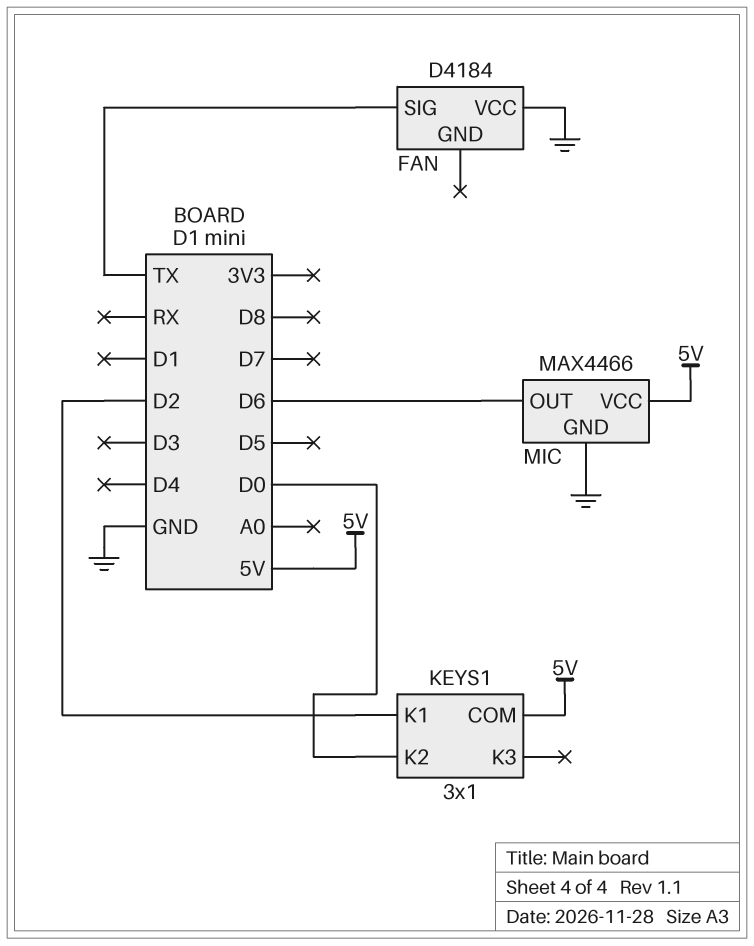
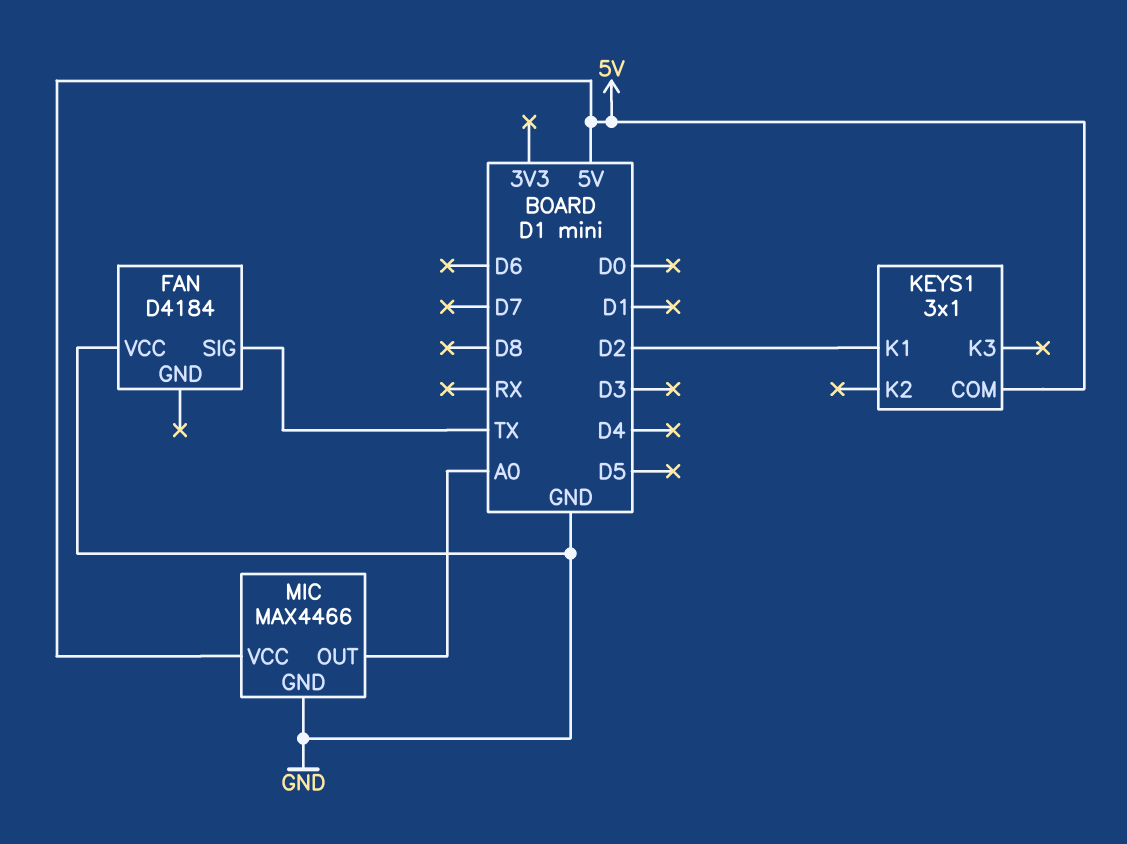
KEYS1 pin K2: D0 -> none
MIC pin OUT: D6 -> A0

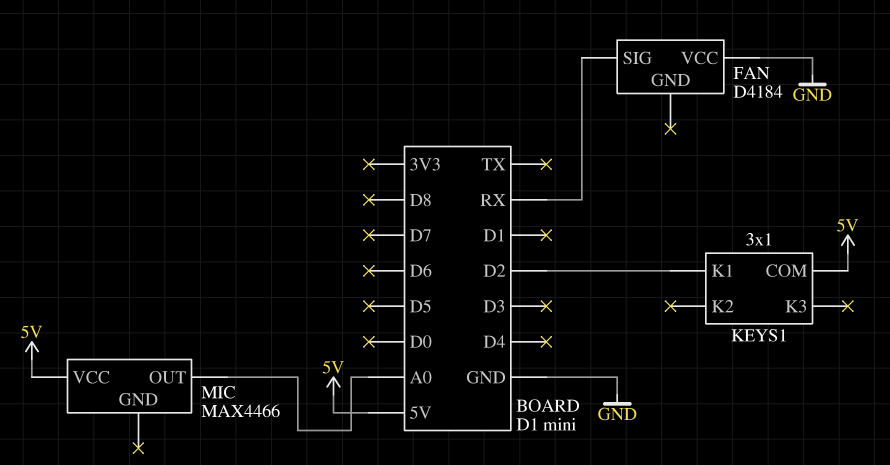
FAN pin SIG: TX -> RX
MIC pin GND: GND -> none

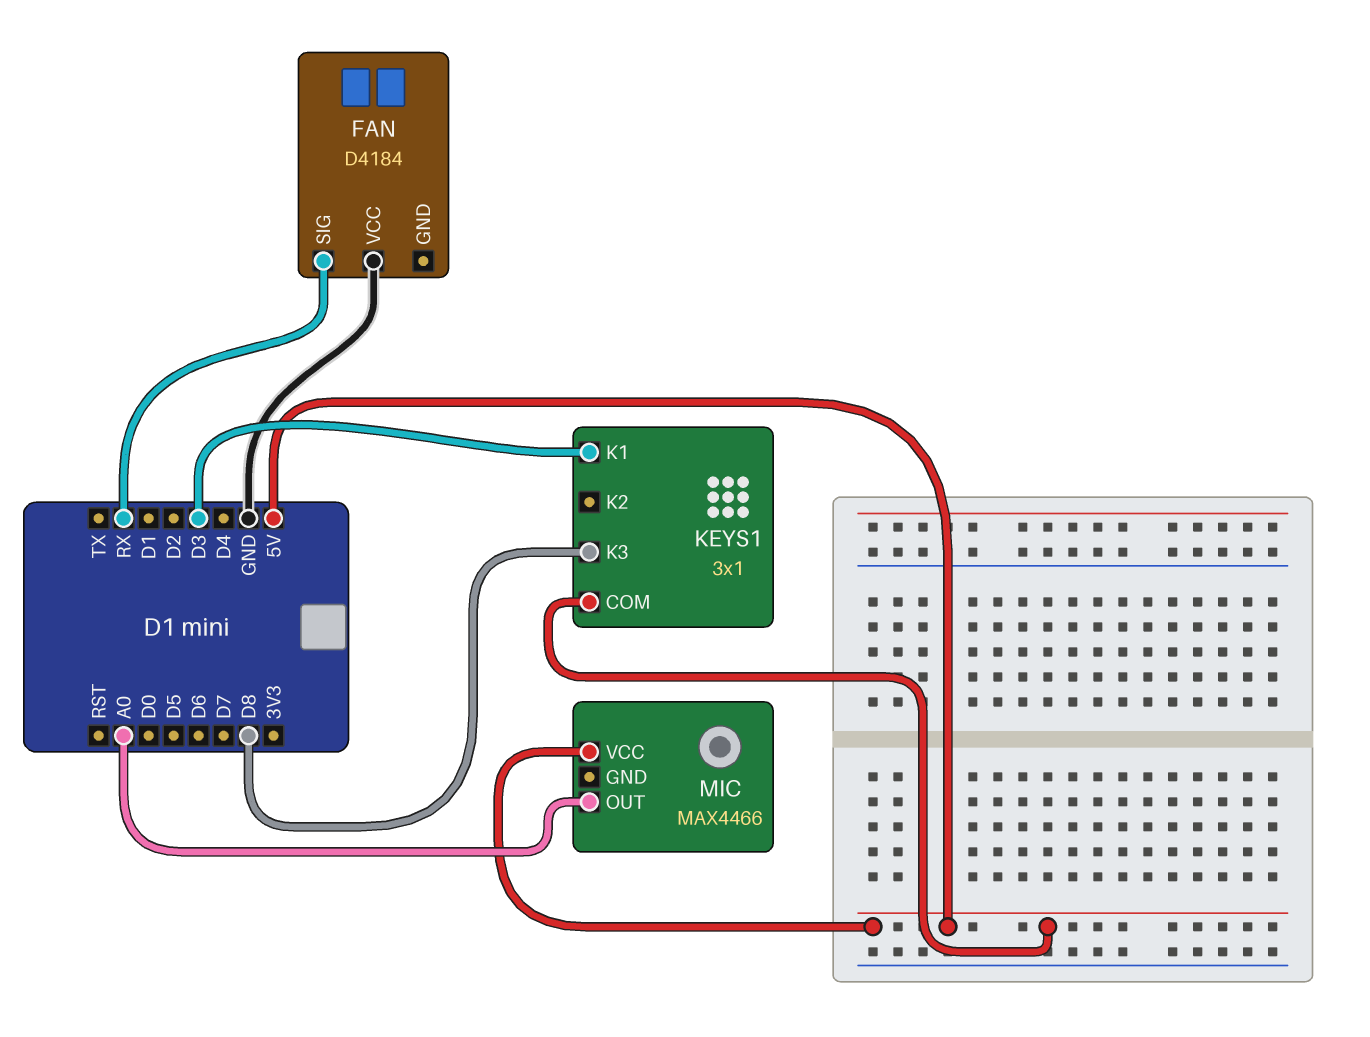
KEYS1 pin K1: D2 -> D3
KEYS1 pin K3: none -> D8

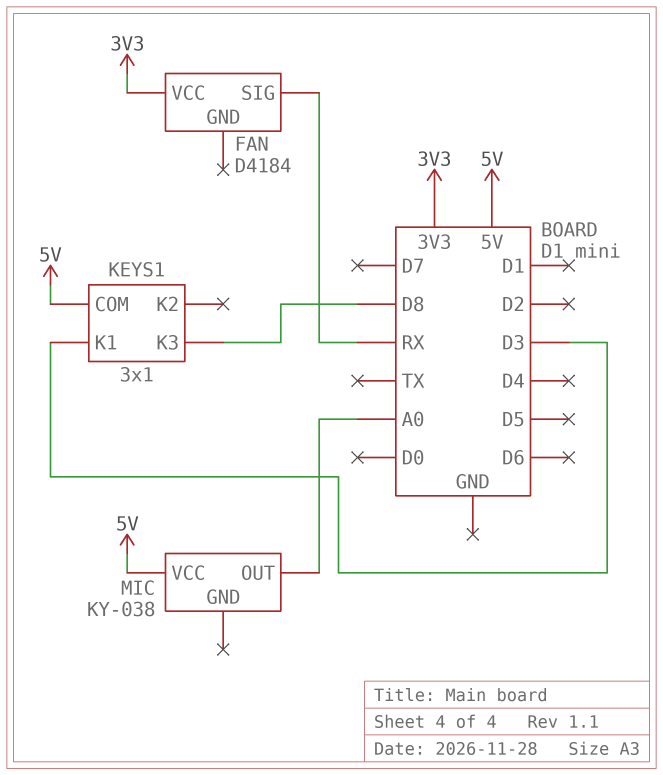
FAN pin VCC: GND -> 3V3
MIC: MAX4466 -> KY-038

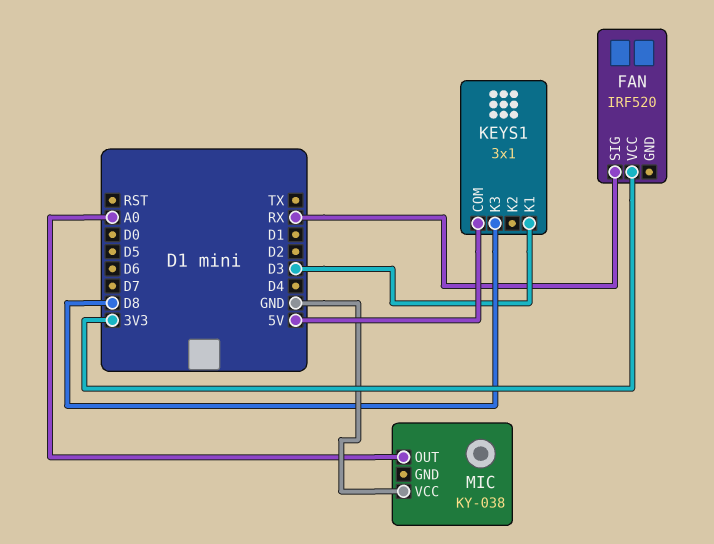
FAN: D4184 -> IRF520
MIC pin VCC: 5V -> GND

